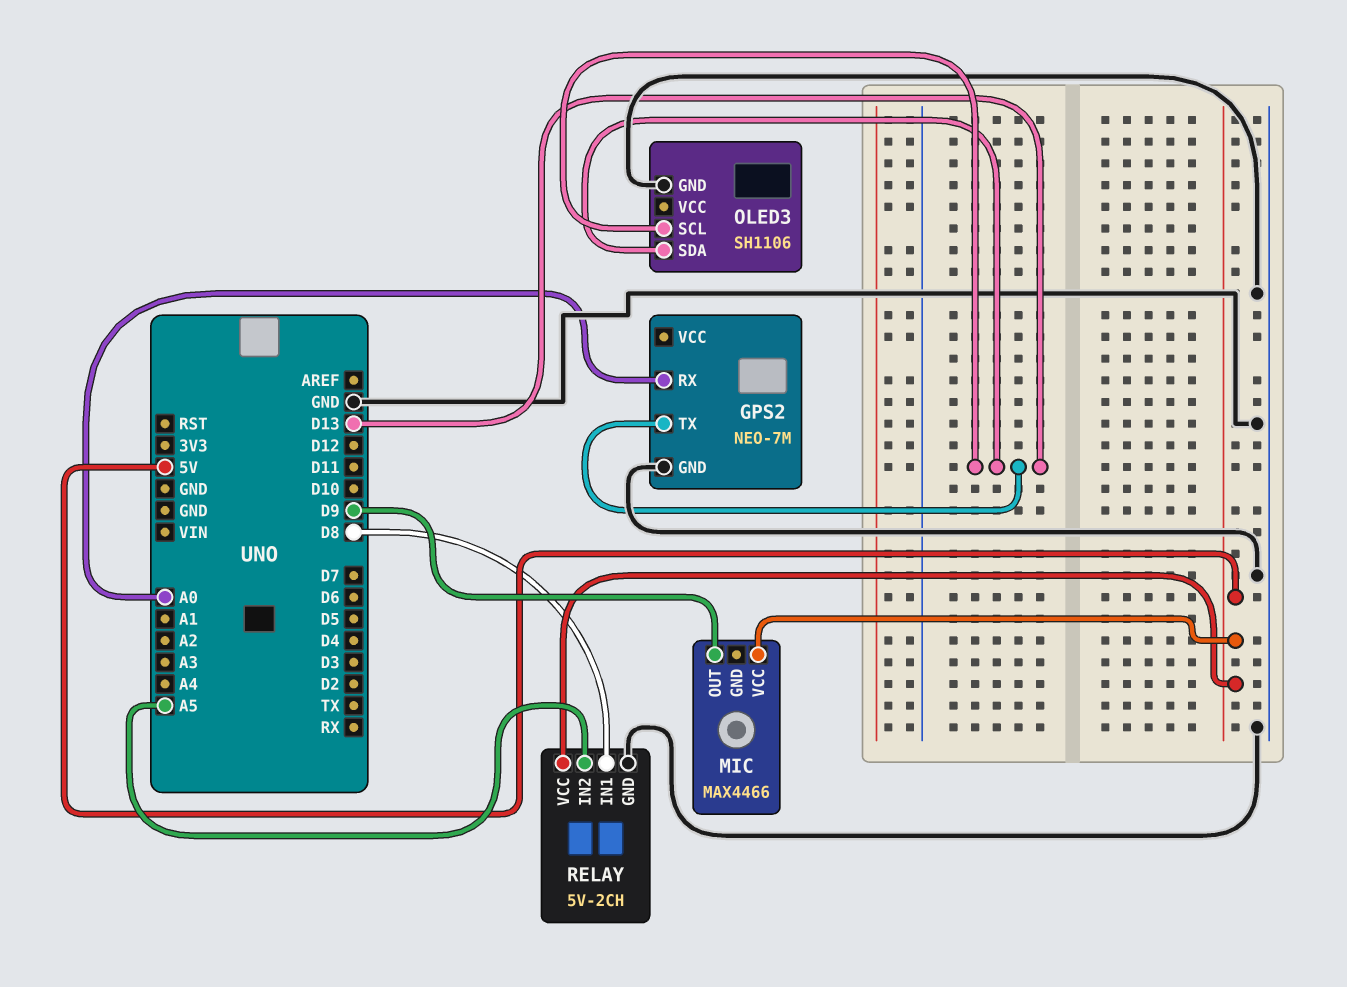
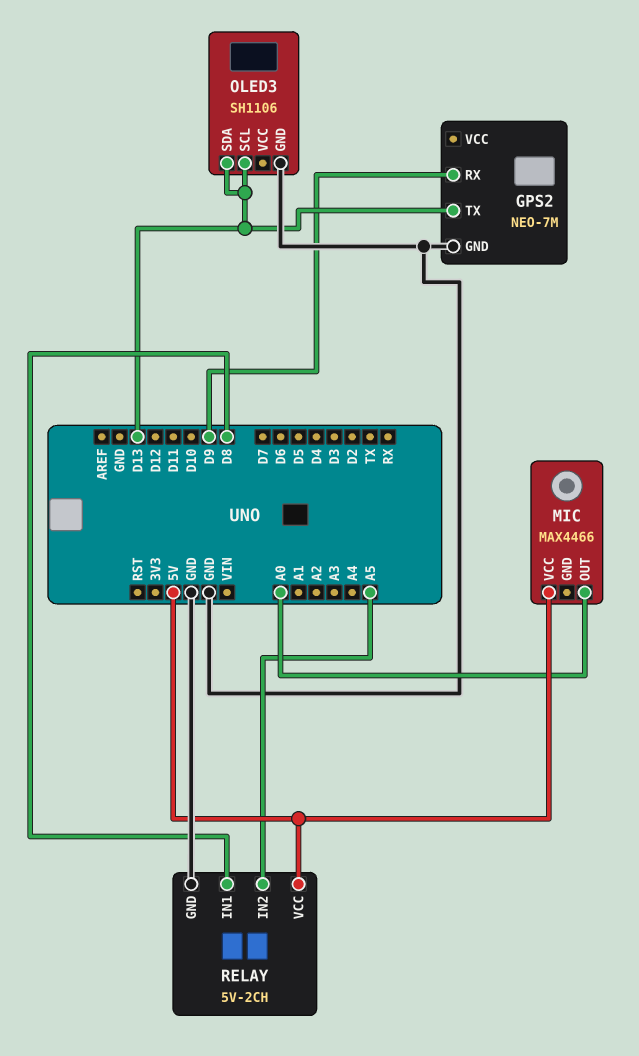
GPS2 pin RX: A0 -> D9
MIC pin OUT: D9 -> A0

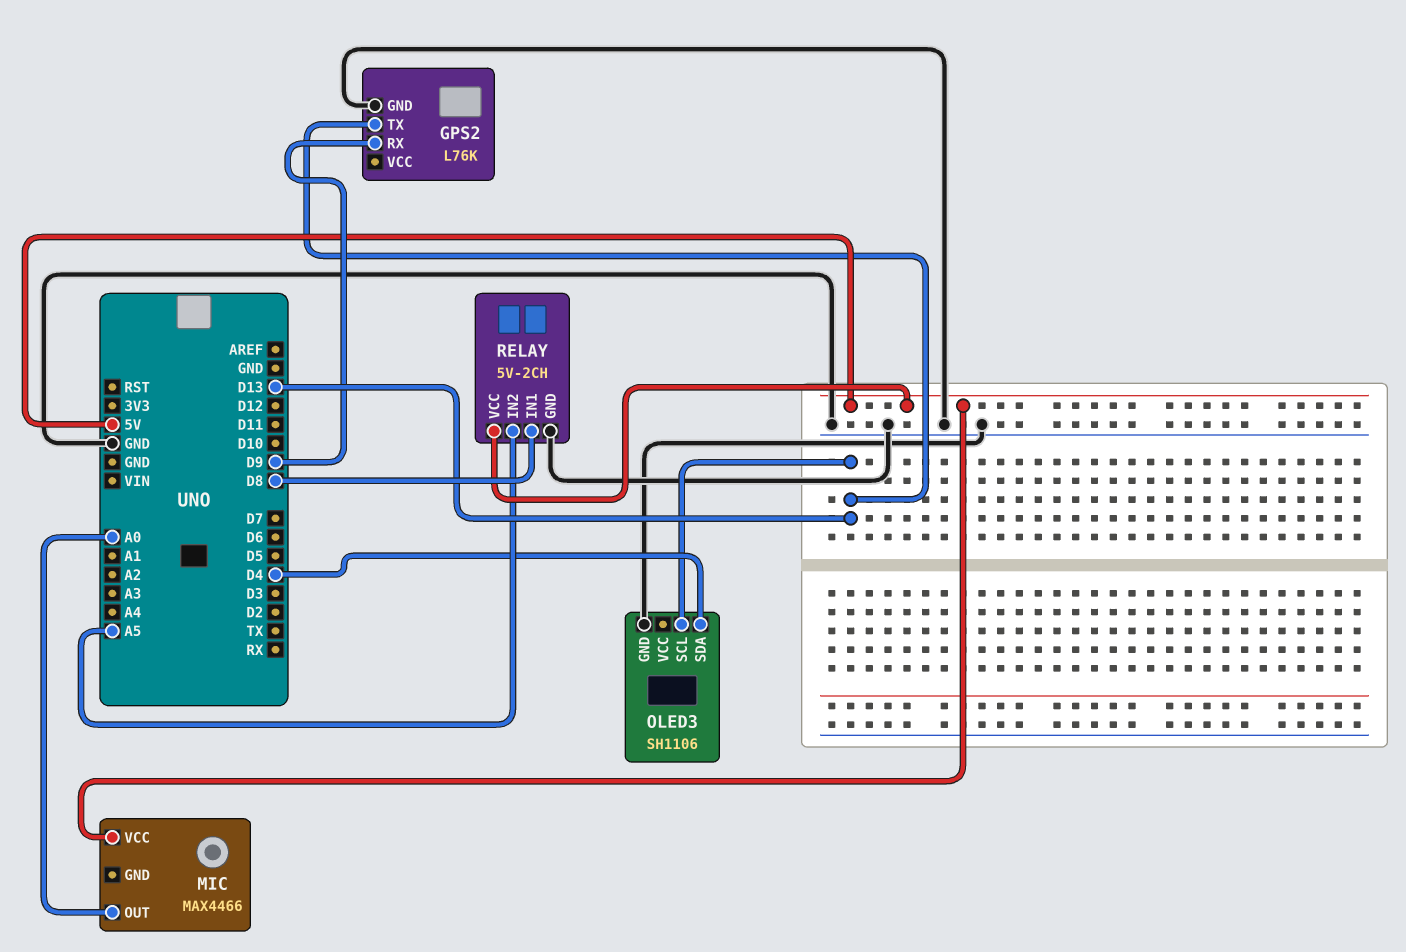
GPS2: NEO-7M -> L76K
OLED3 pin SDA: D13 -> D4

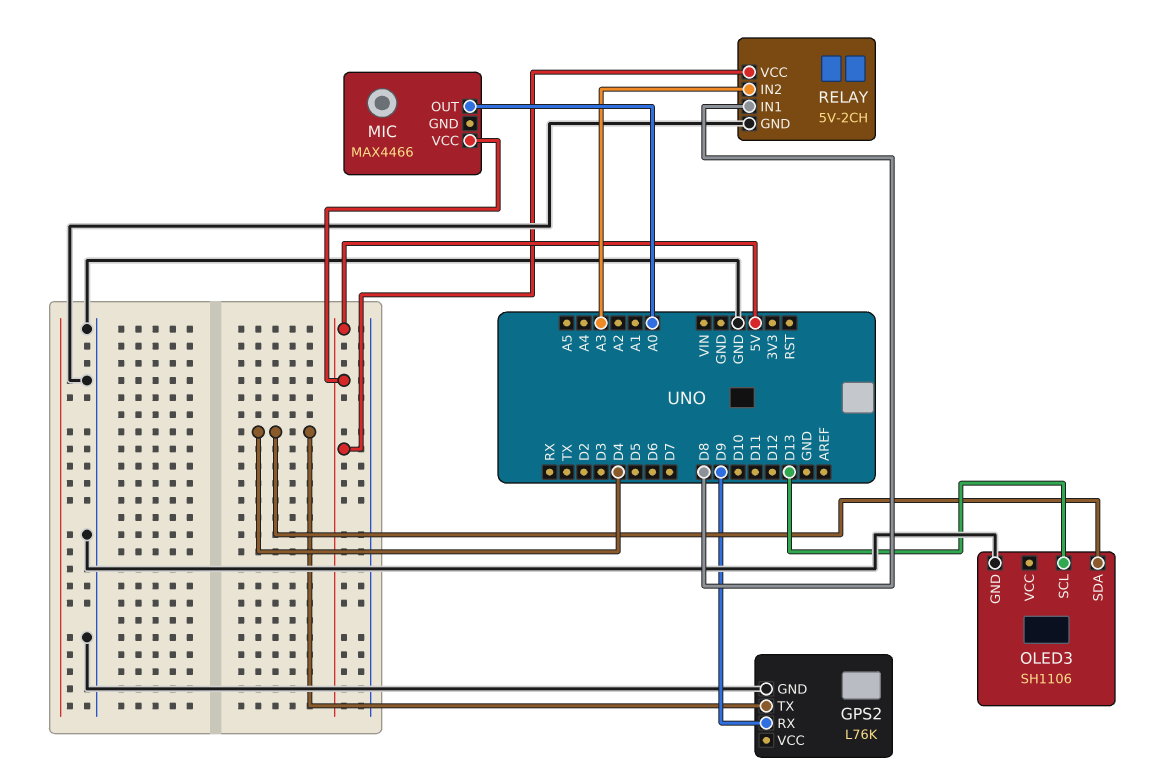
GPS2 pin TX: D13 -> D4
RELAY pin IN2: A5 -> A3

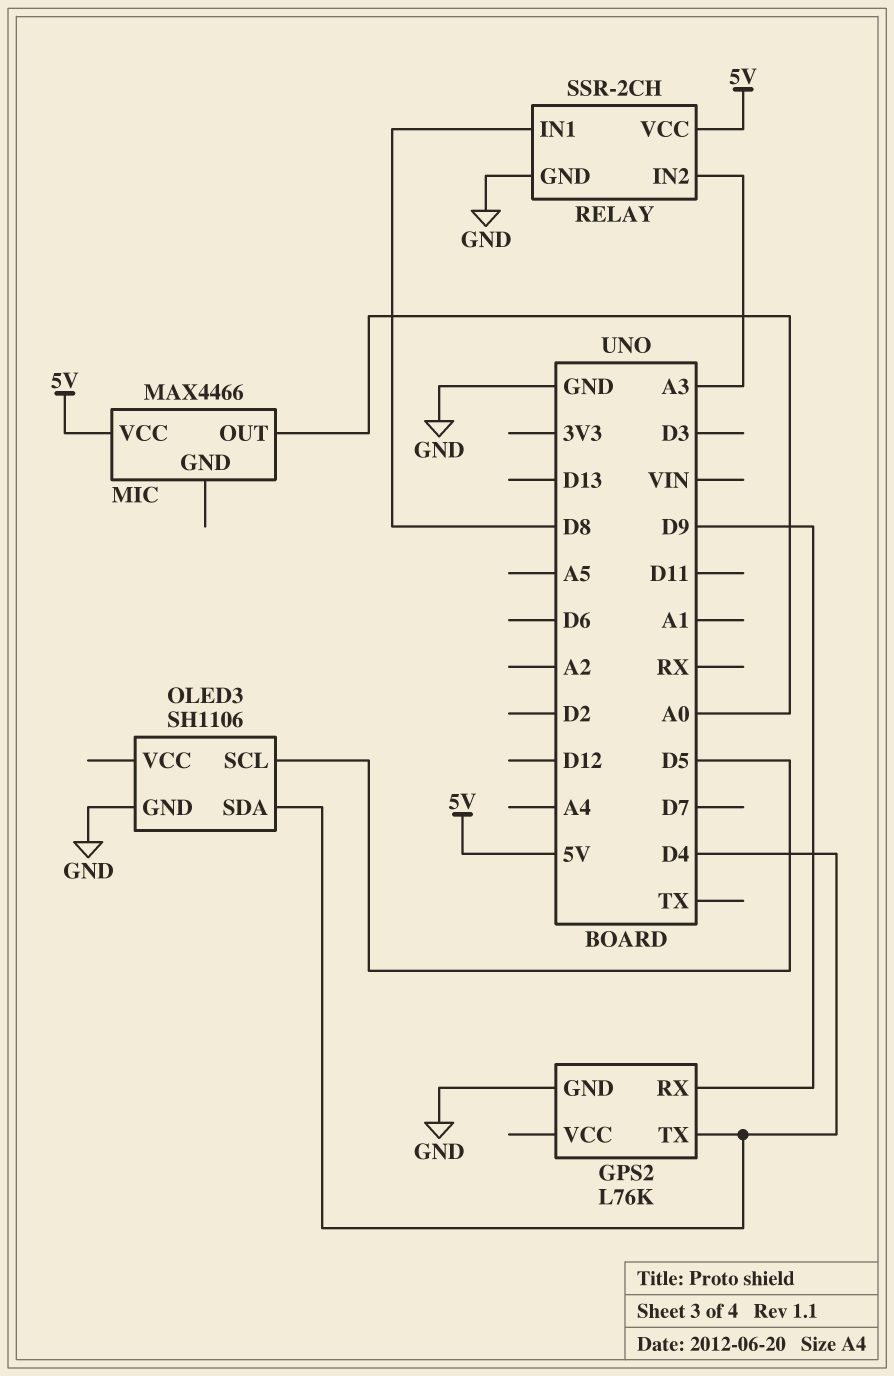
OLED3 pin SCL: D13 -> D5
RELAY: 5V-2CH -> SSR-2CH

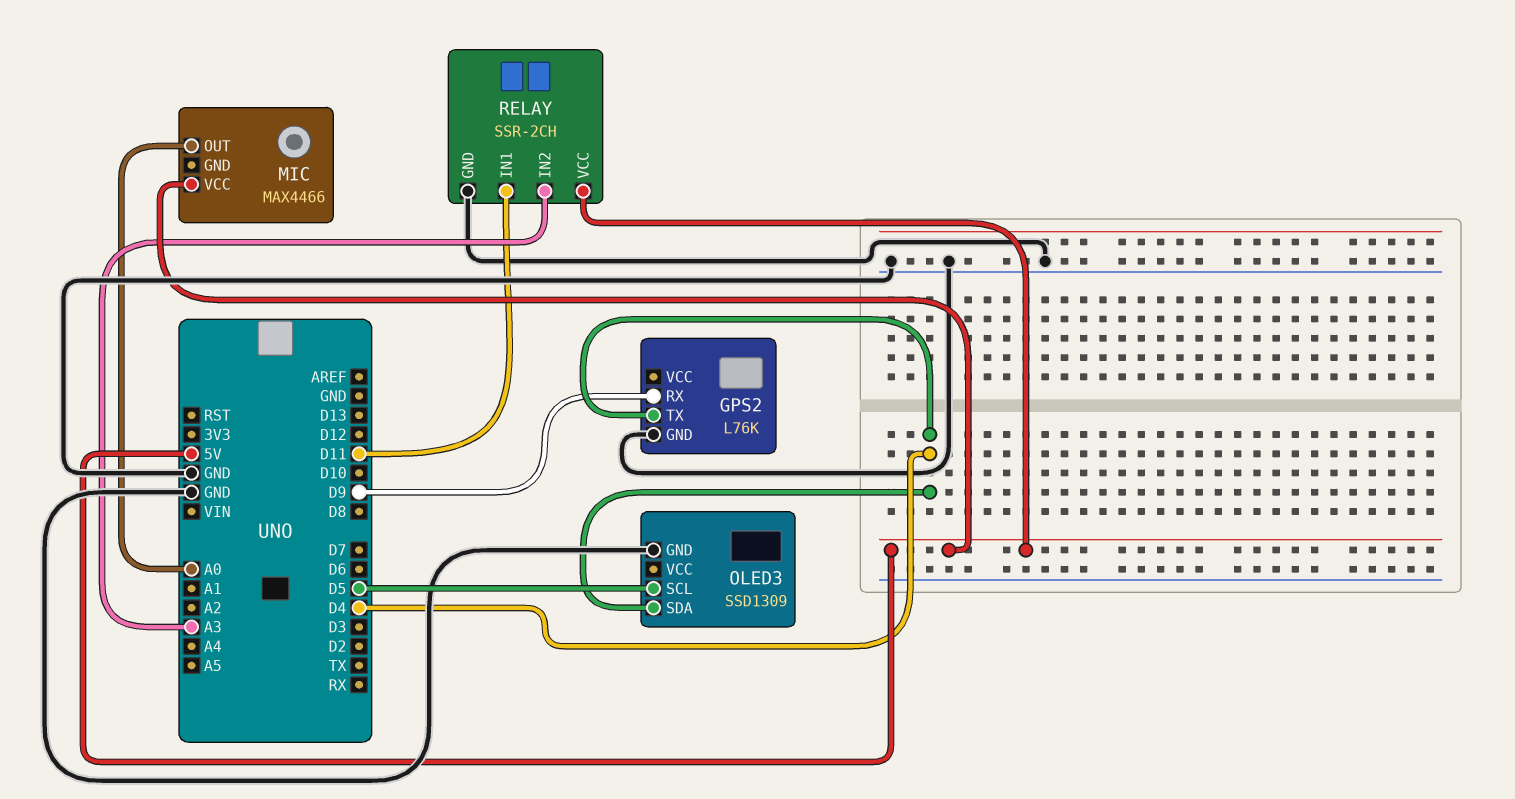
OLED3: SH1106 -> SSD1309
RELAY pin IN1: D8 -> D11

